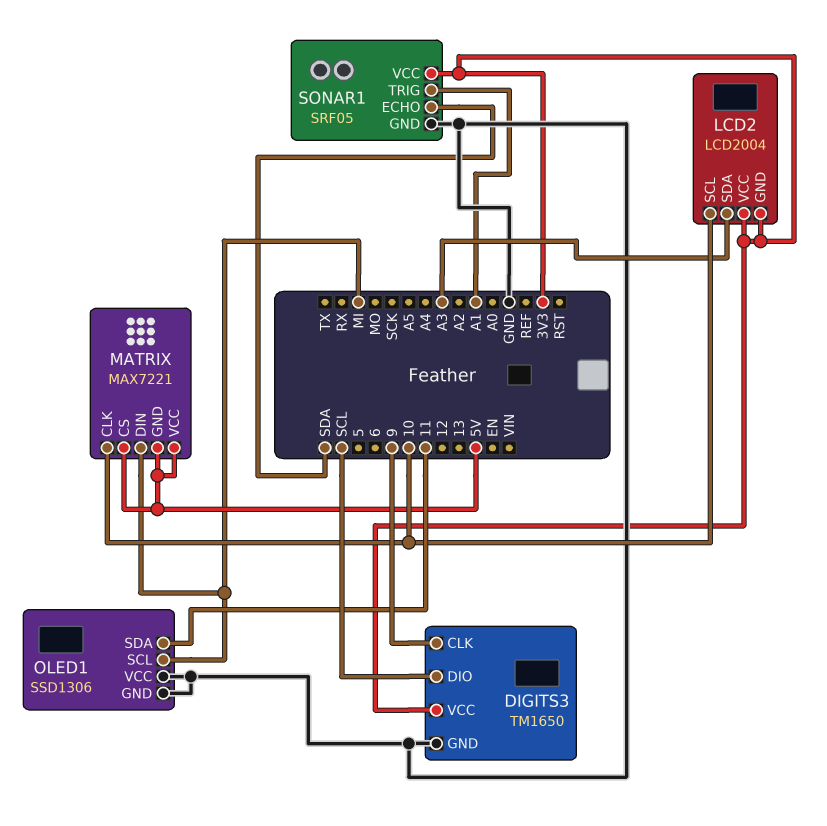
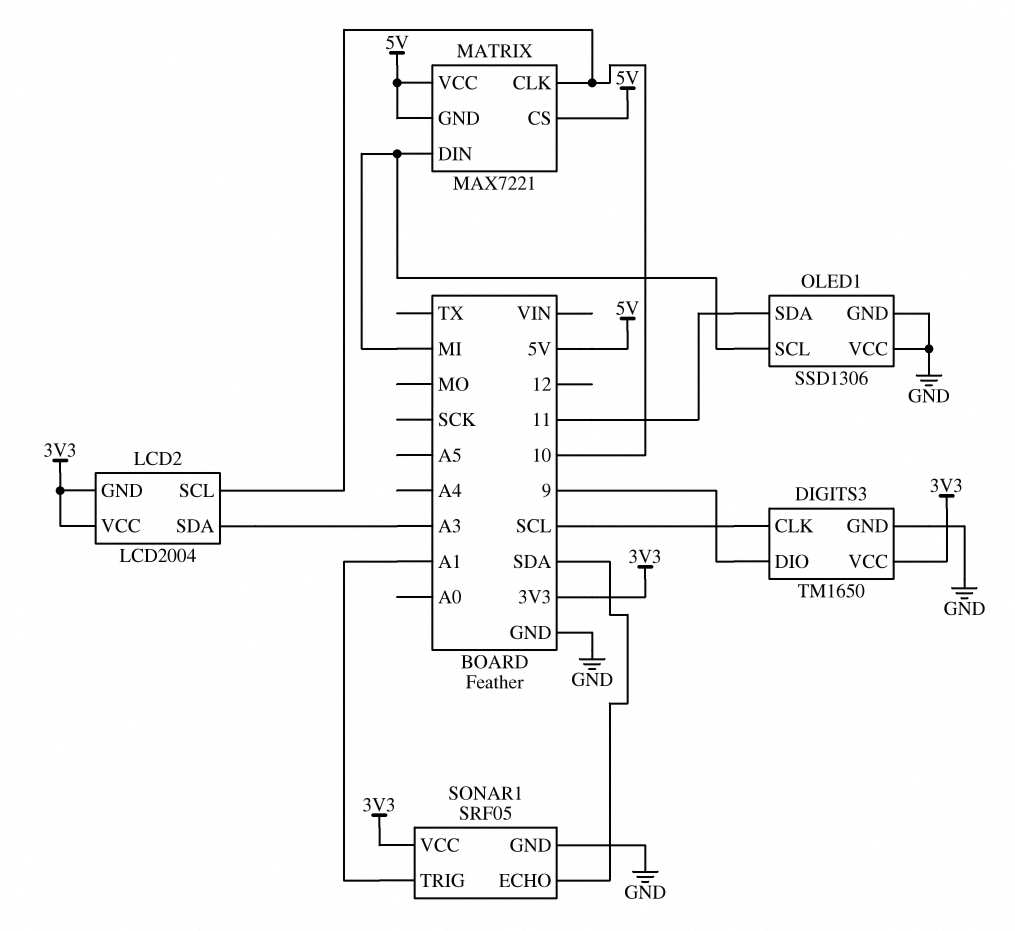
DIGITS3 pin CLK: 9 -> SCL
DIGITS3 pin DIO: SCL -> 9

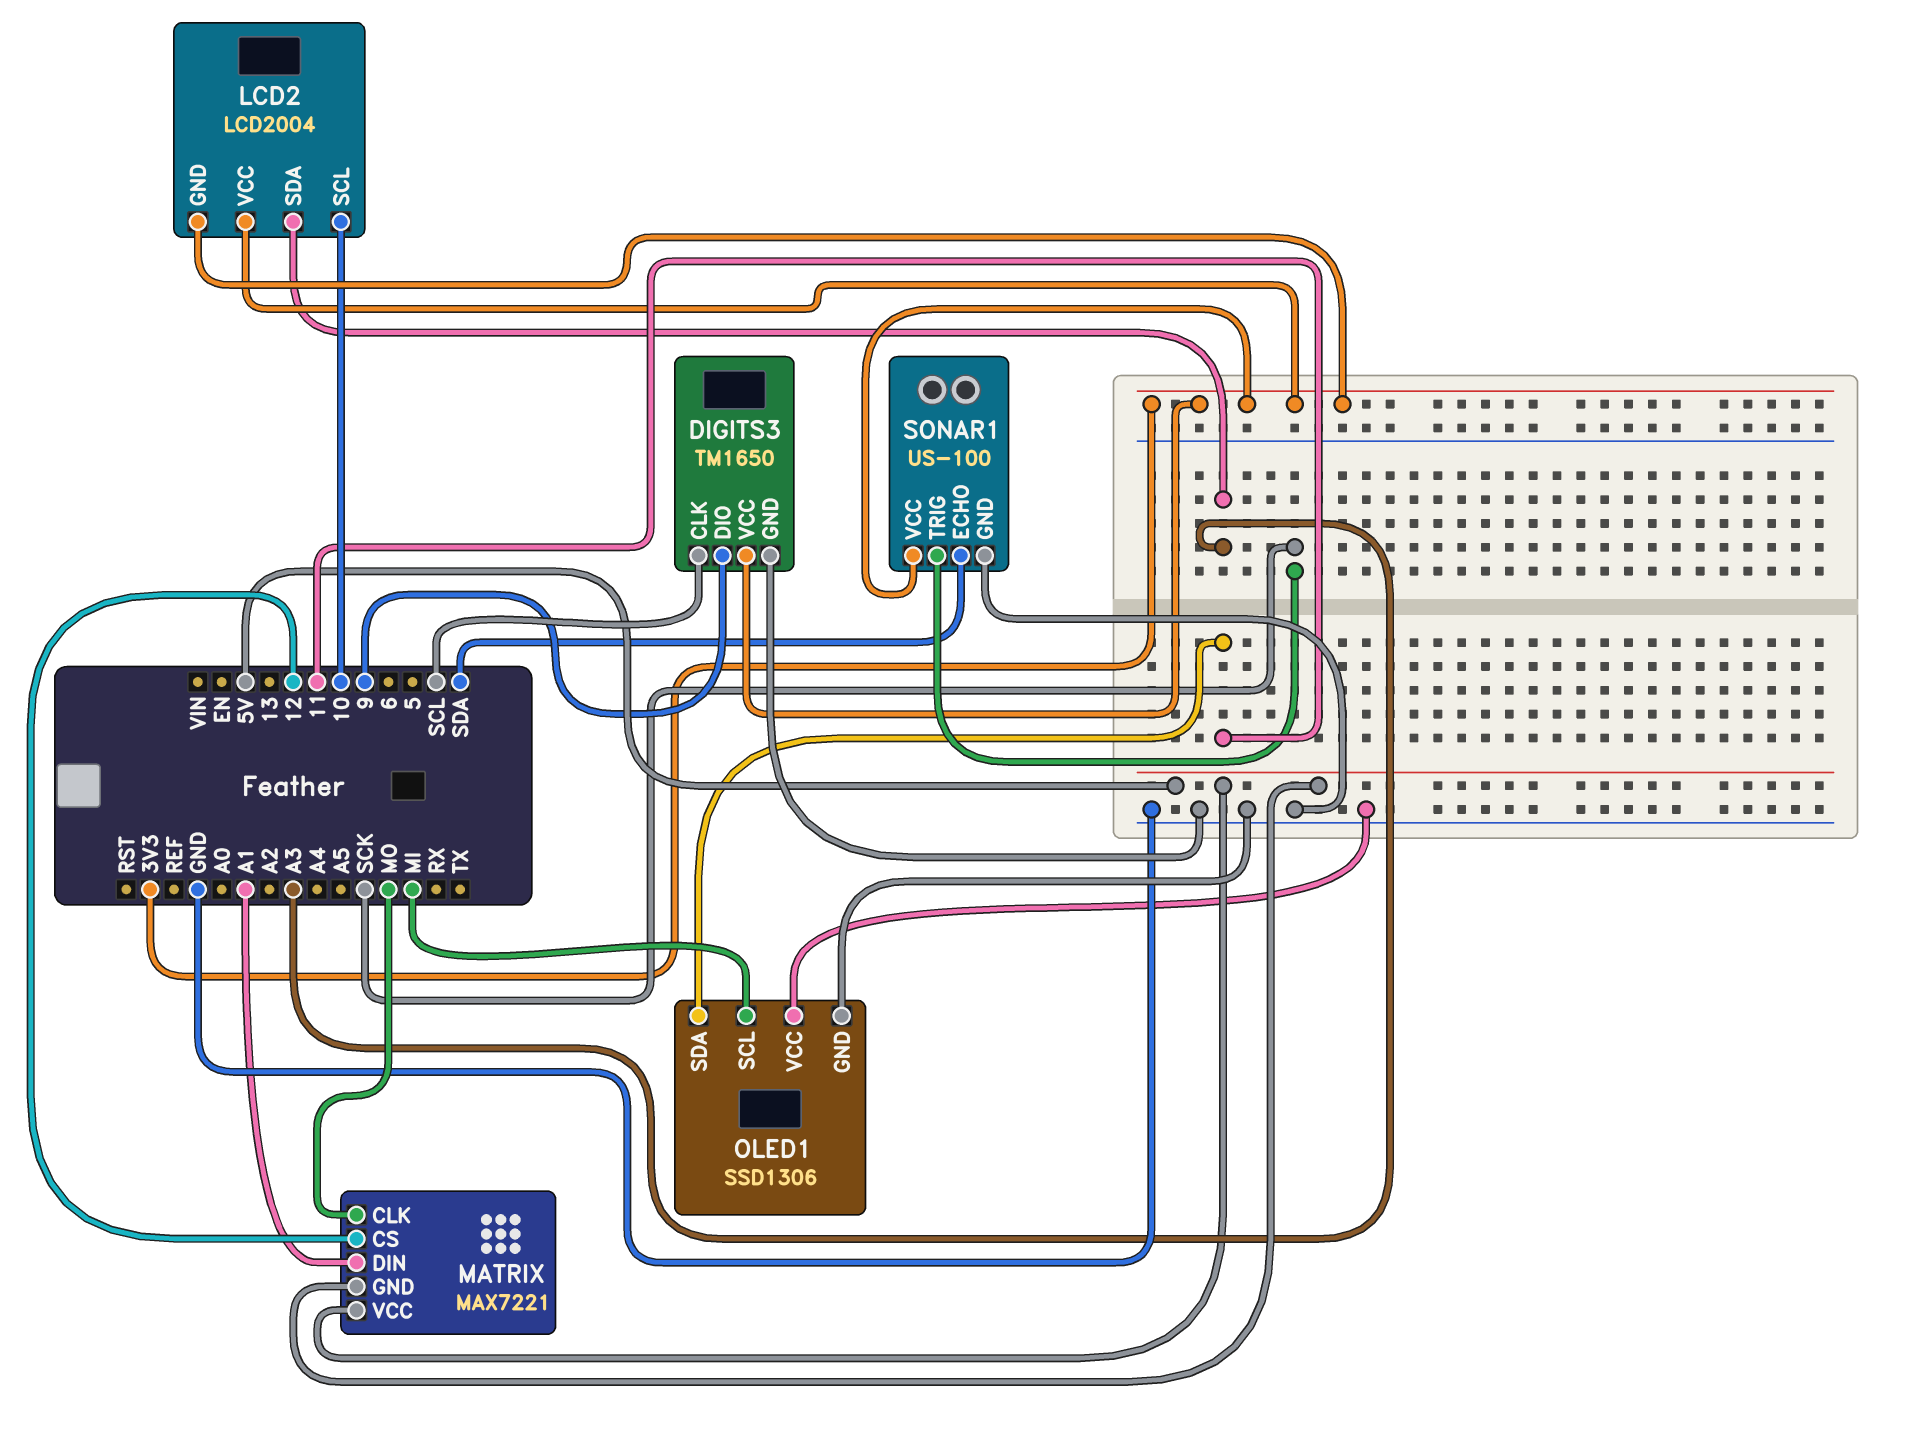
MATRIX pin CLK: 10 -> MO
MATRIX pin CS: 5V -> 12
MATRIX pin DIN: MI -> A1
SONAR1: SRF05 -> US-100
SONAR1 pin TRIG: A1 -> SCK

